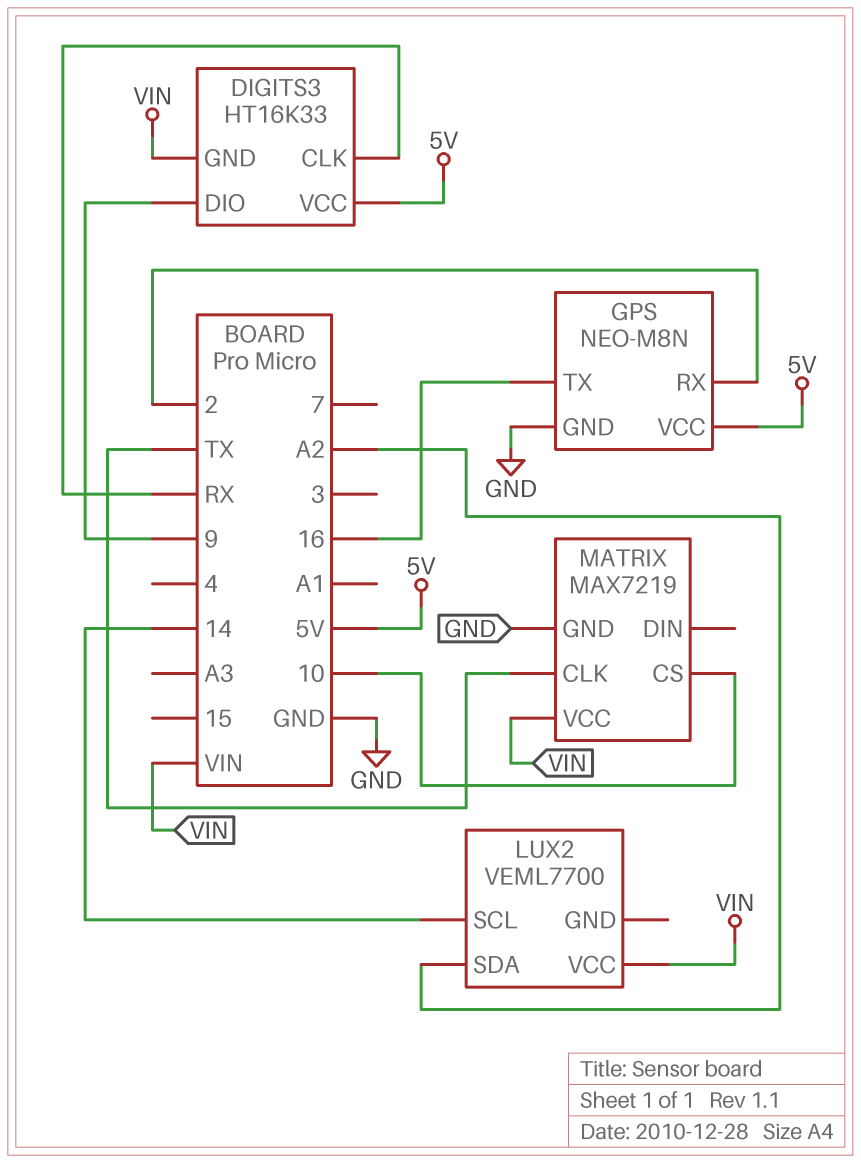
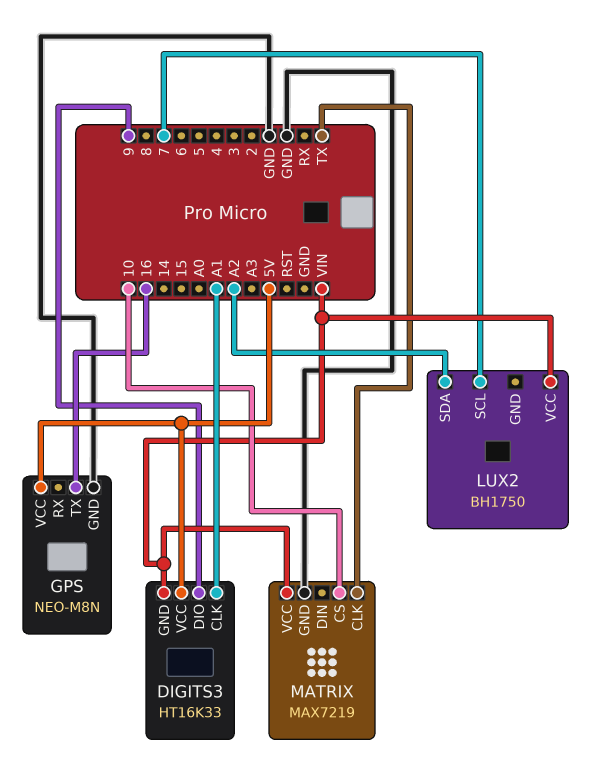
DIGITS3 pin CLK: RX -> A1
GPS pin RX: 2 -> none
LUX2: VEML7700 -> BH1750
LUX2 pin SCL: 14 -> 7

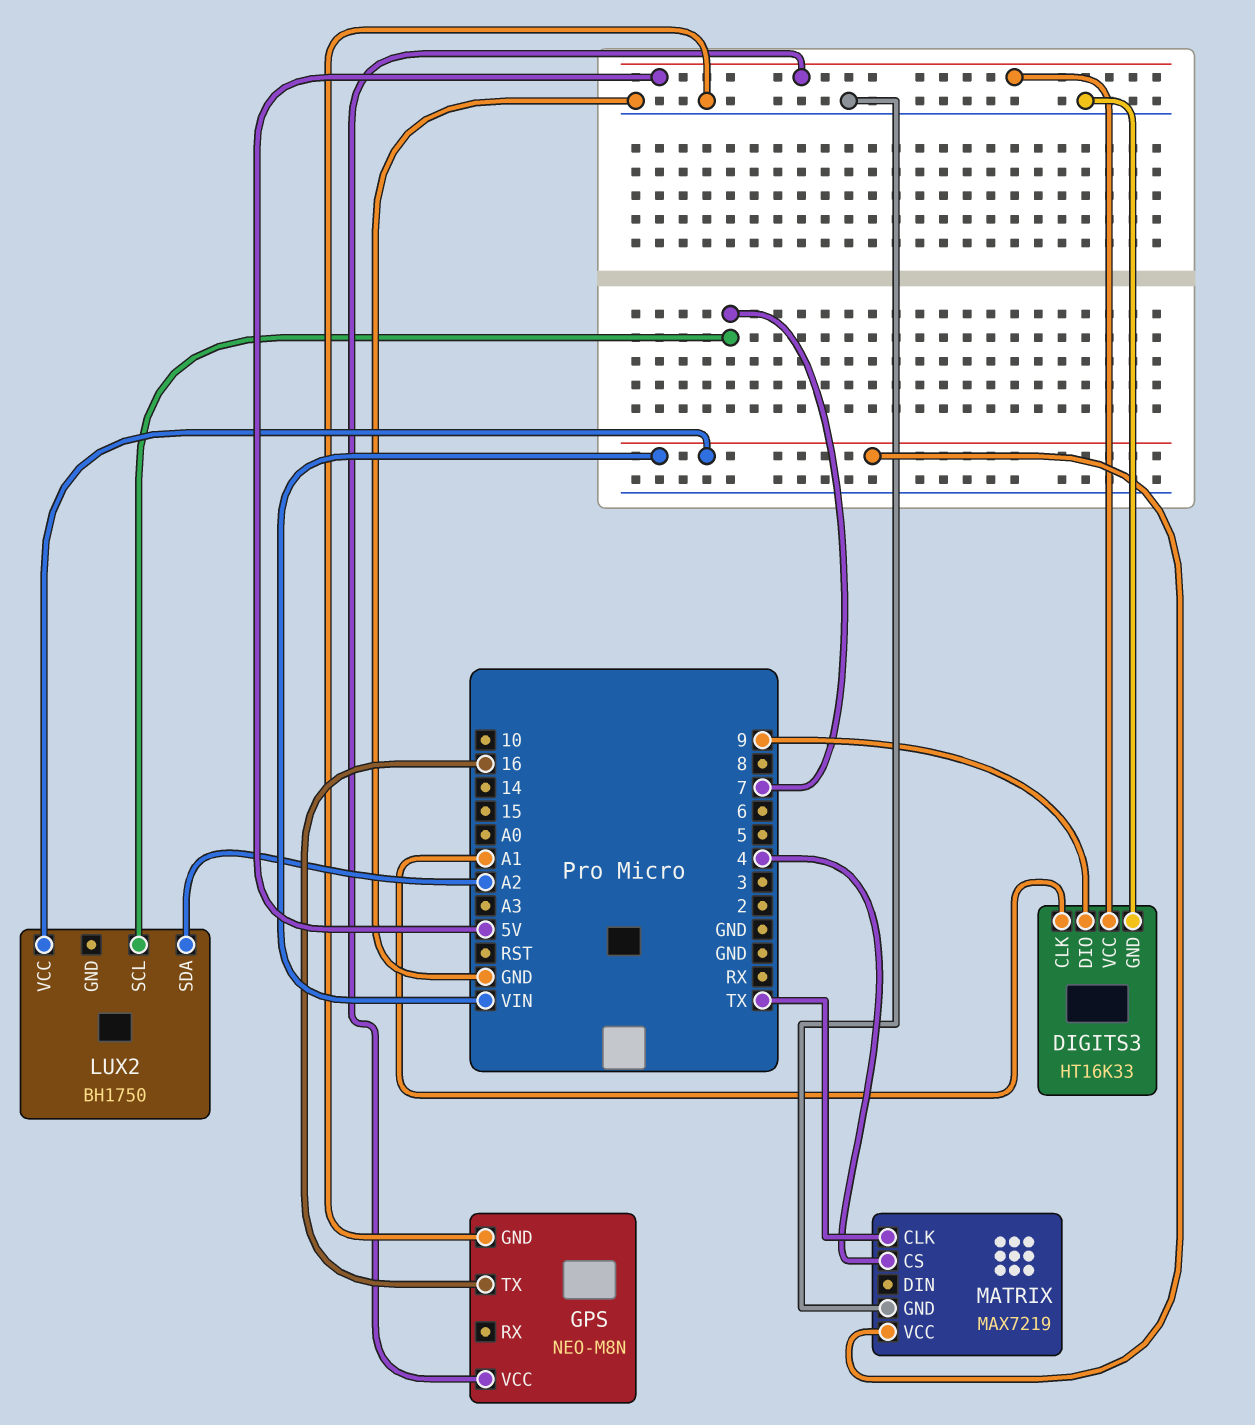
DIGITS3 pin GND: VIN -> GND
MATRIX pin CS: 10 -> 4

